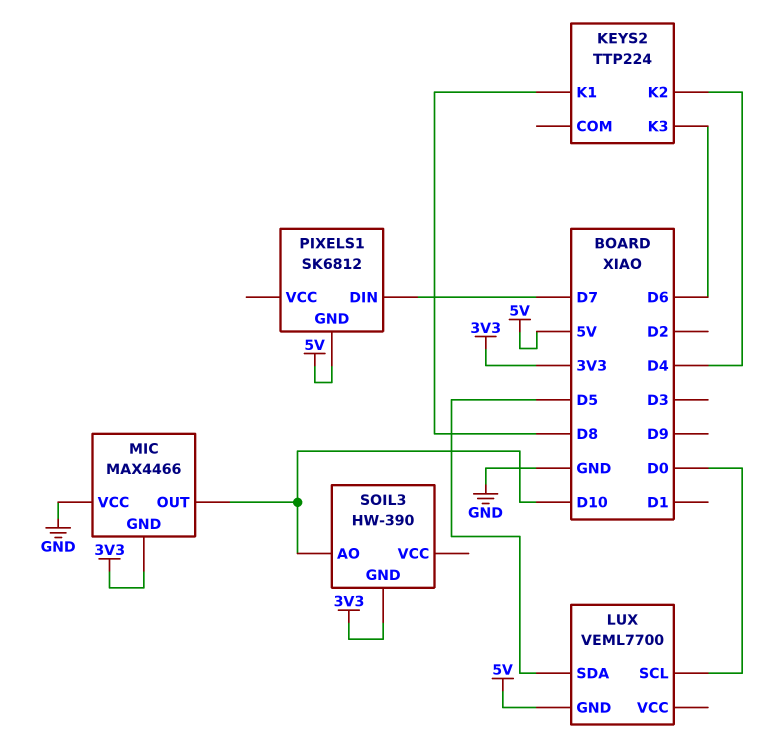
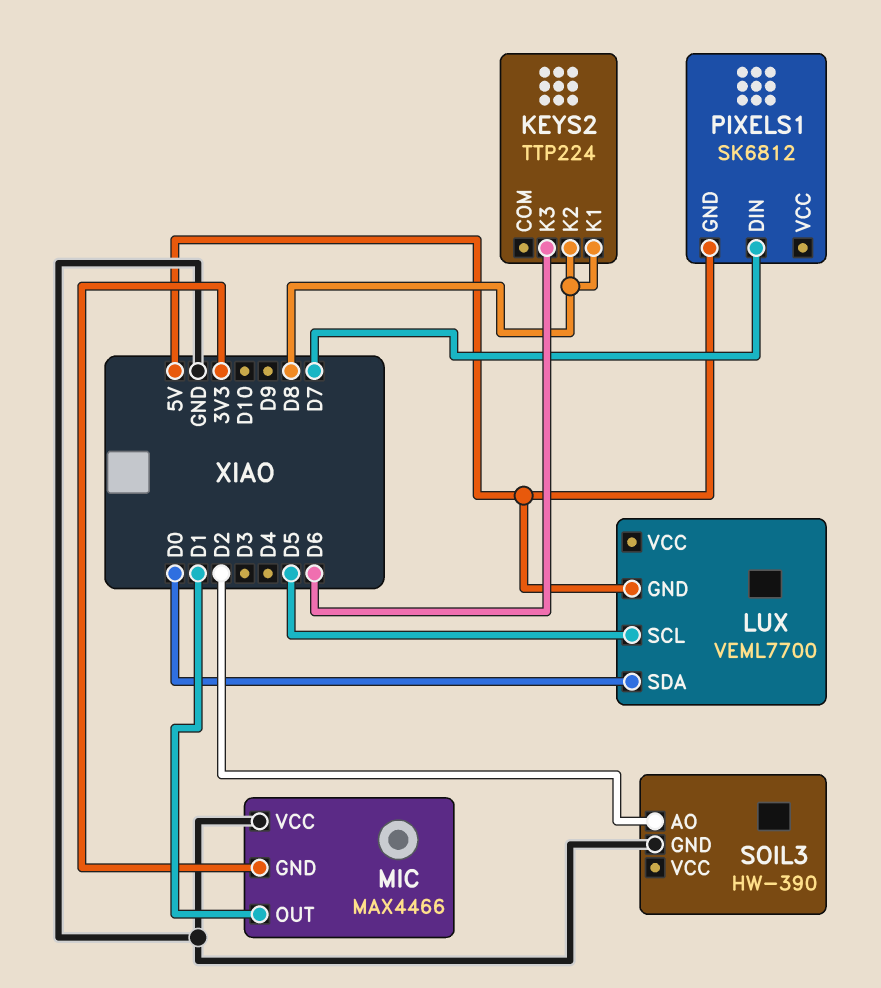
KEYS2 pin K2: D4 -> D8
LUX pin SCL: D0 -> D5
LUX pin SDA: D5 -> D0
MIC pin OUT: D10 -> D1
SOIL3 pin AO: D10 -> D2
SOIL3 pin GND: 3V3 -> GND

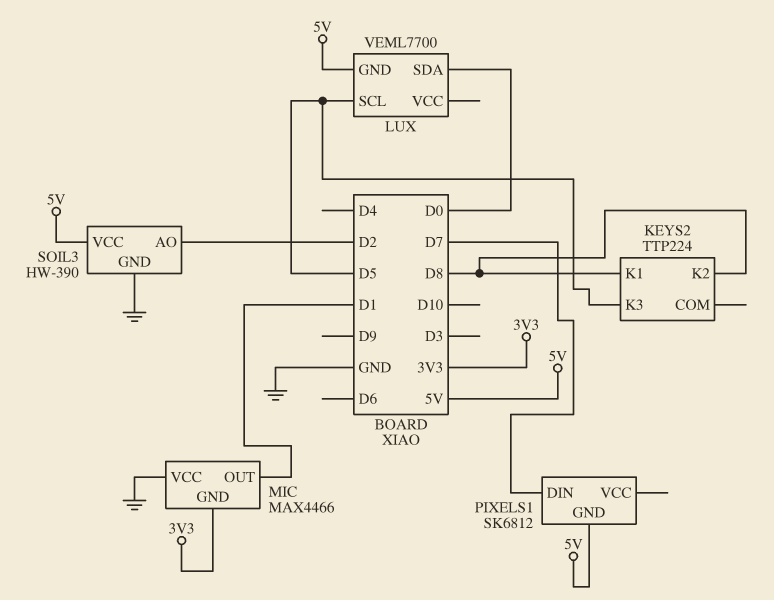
KEYS2 pin K3: D6 -> D5
SOIL3 pin VCC: none -> 5V

